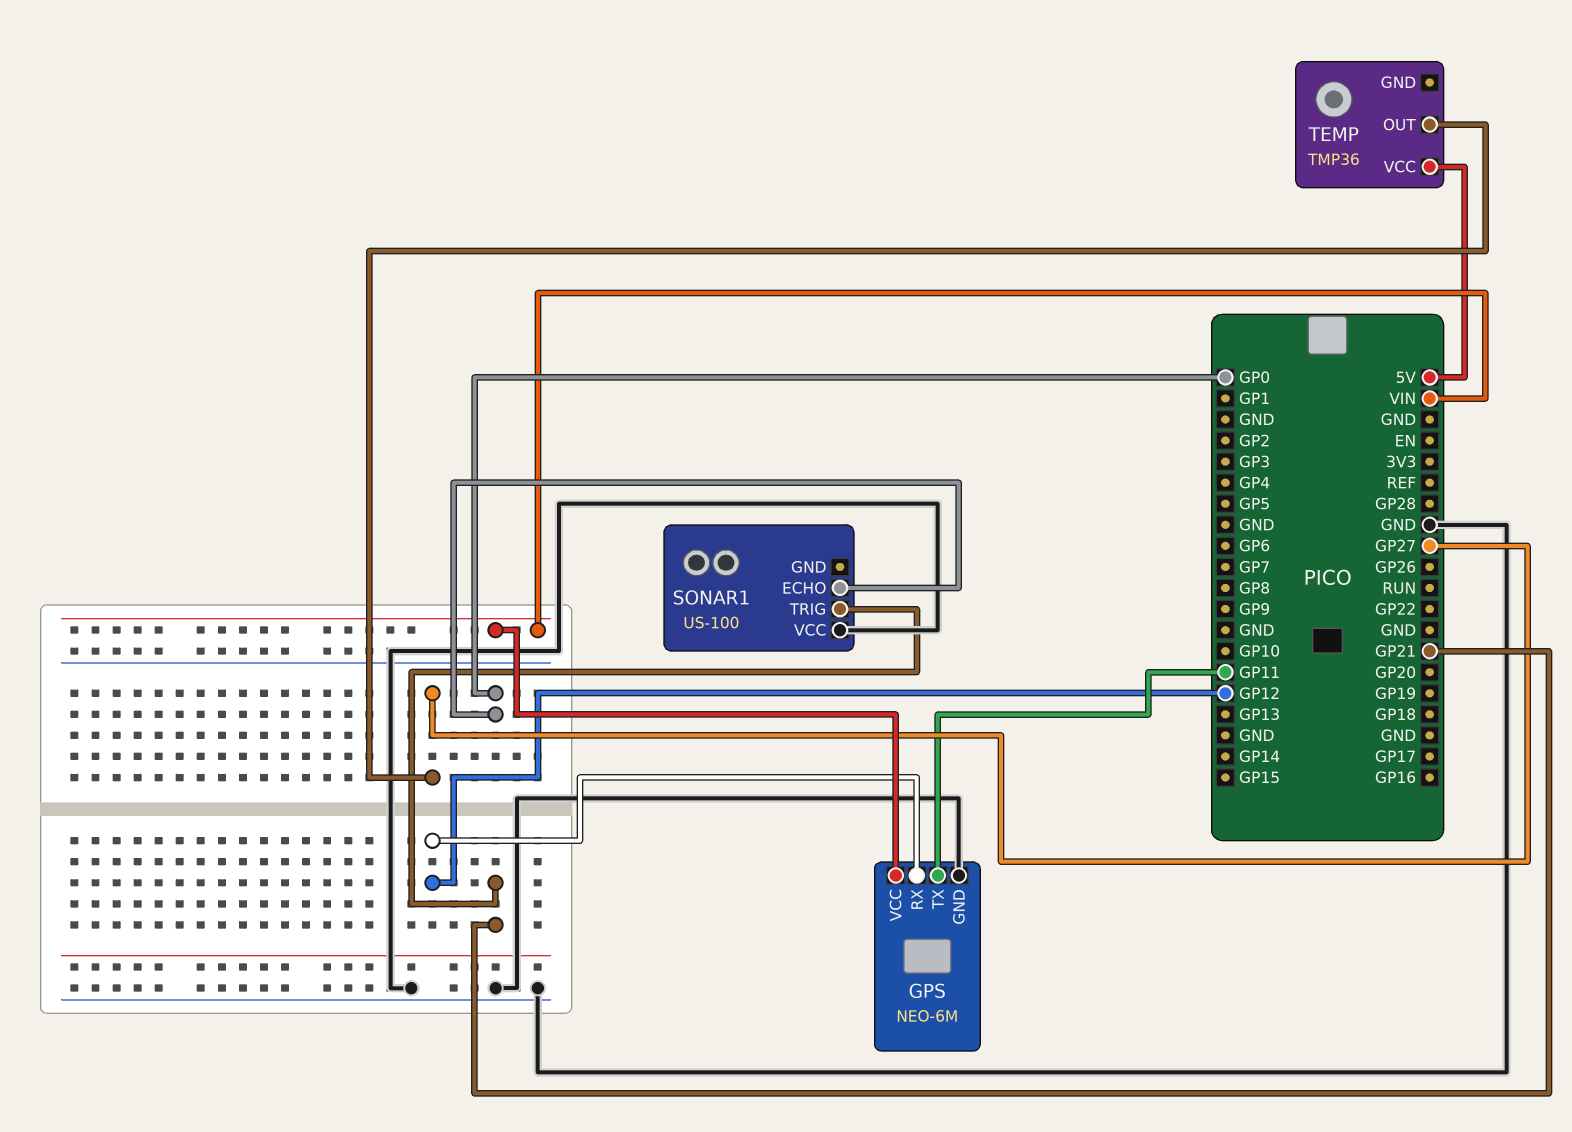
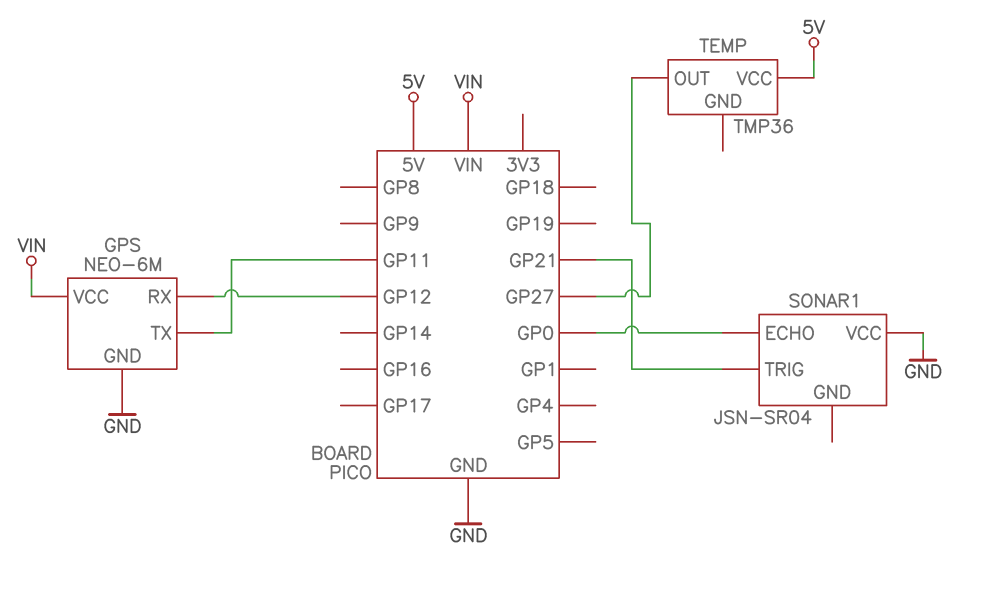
SONAR1: US-100 -> JSN-SR04

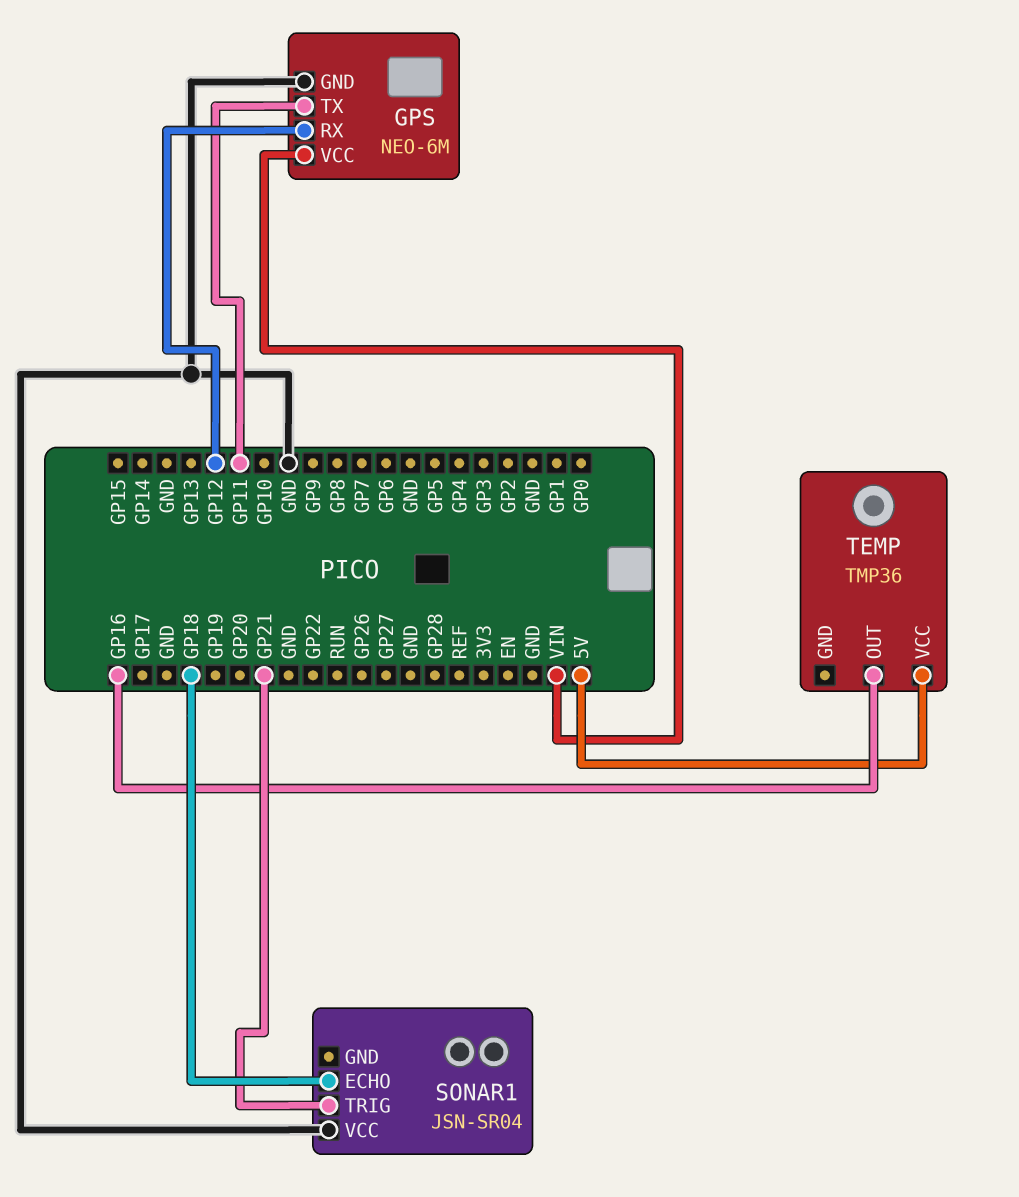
SONAR1 pin ECHO: GP0 -> GP18
TEMP pin OUT: GP27 -> GP16

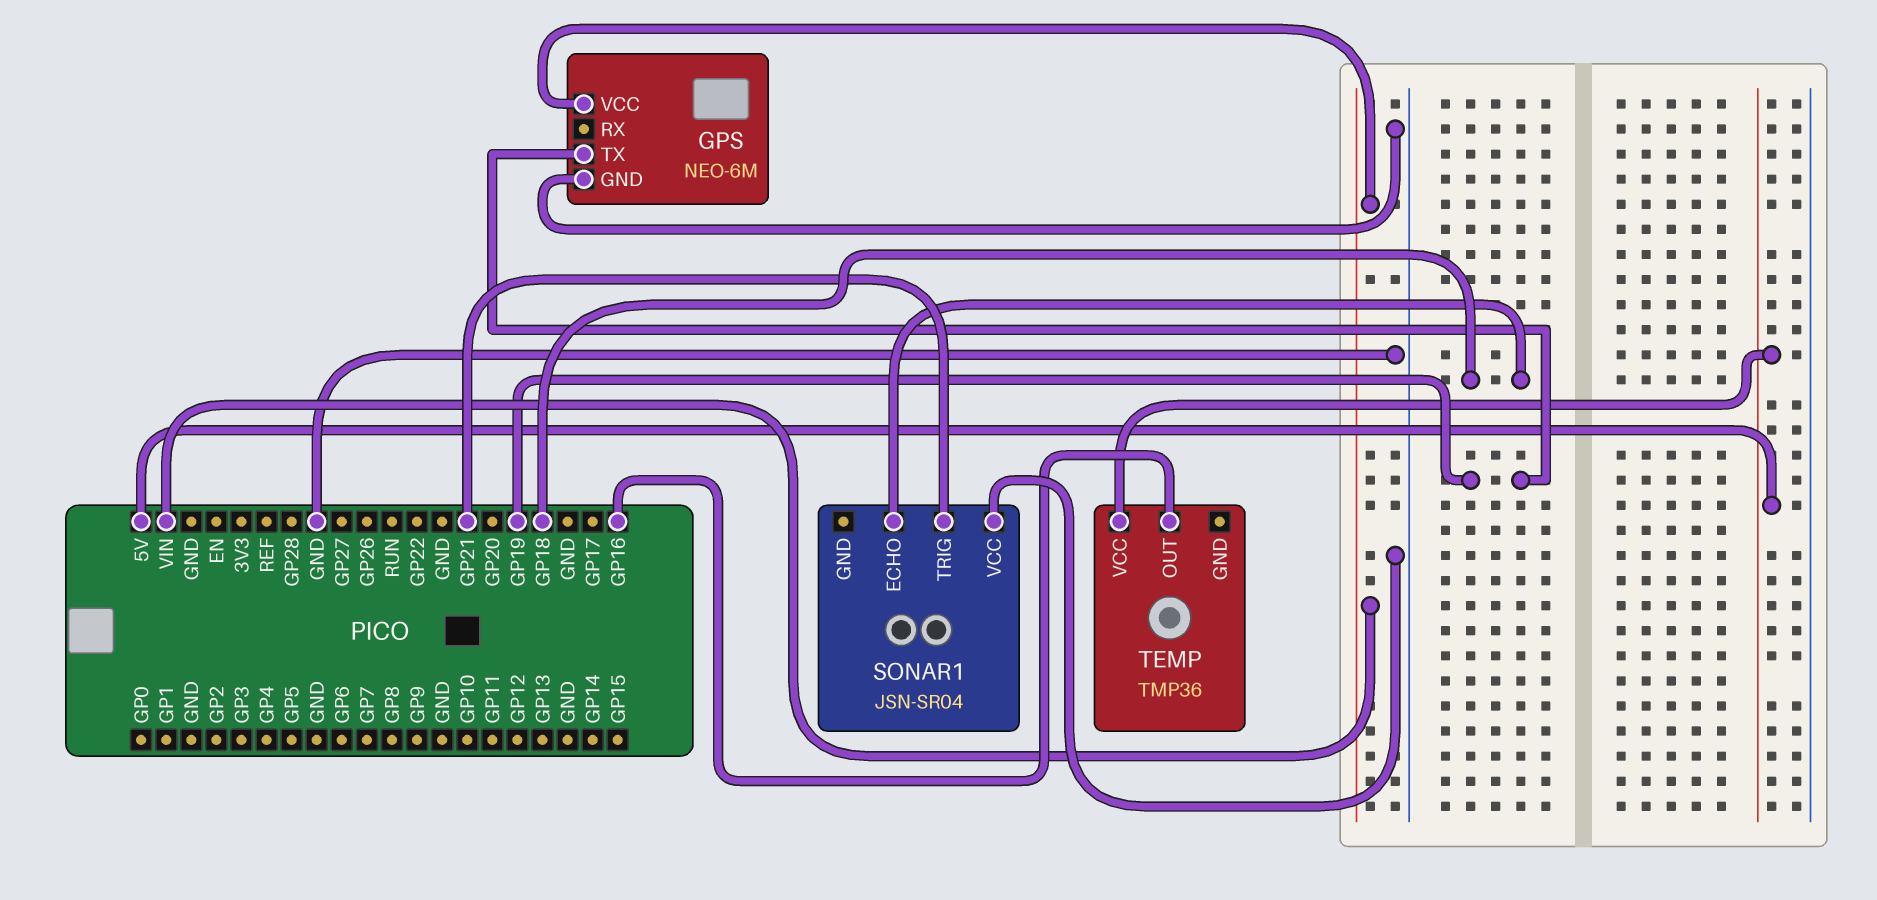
GPS pin RX: GP12 -> none
GPS pin TX: GP11 -> GP19

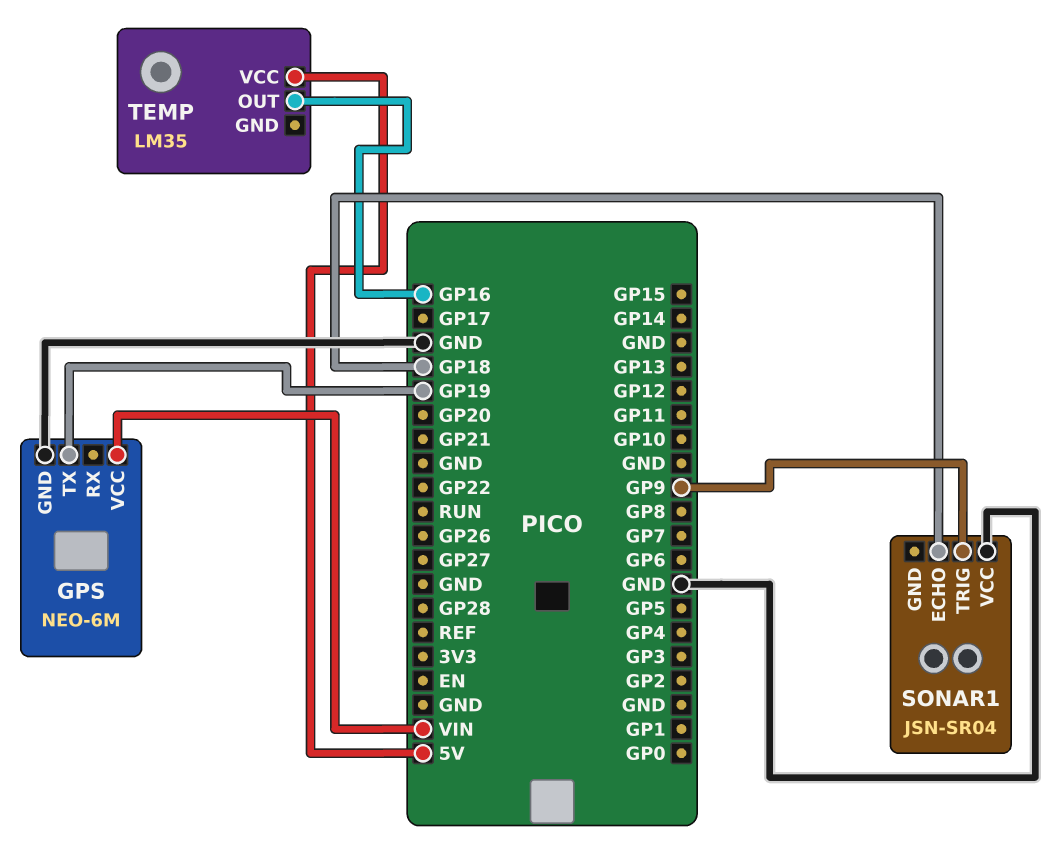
SONAR1 pin TRIG: GP21 -> GP9
TEMP: TMP36 -> LM35

